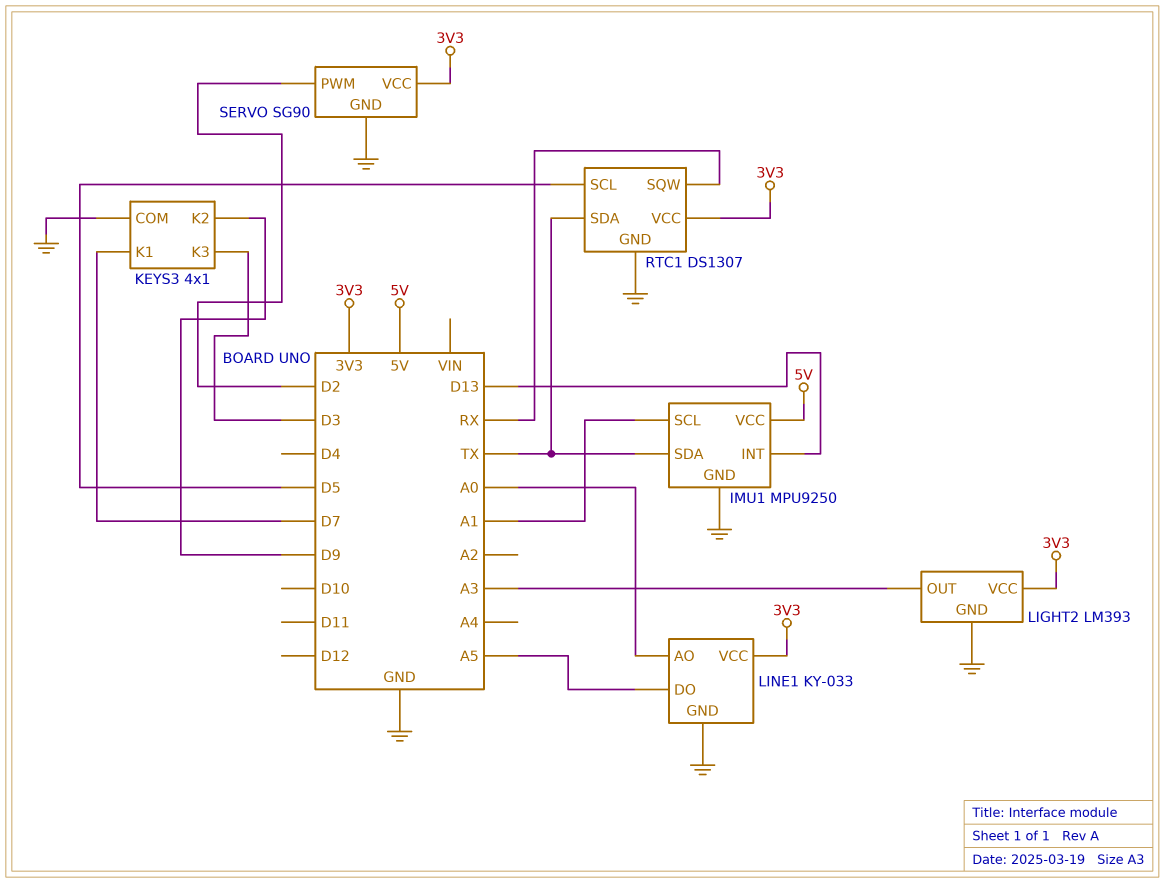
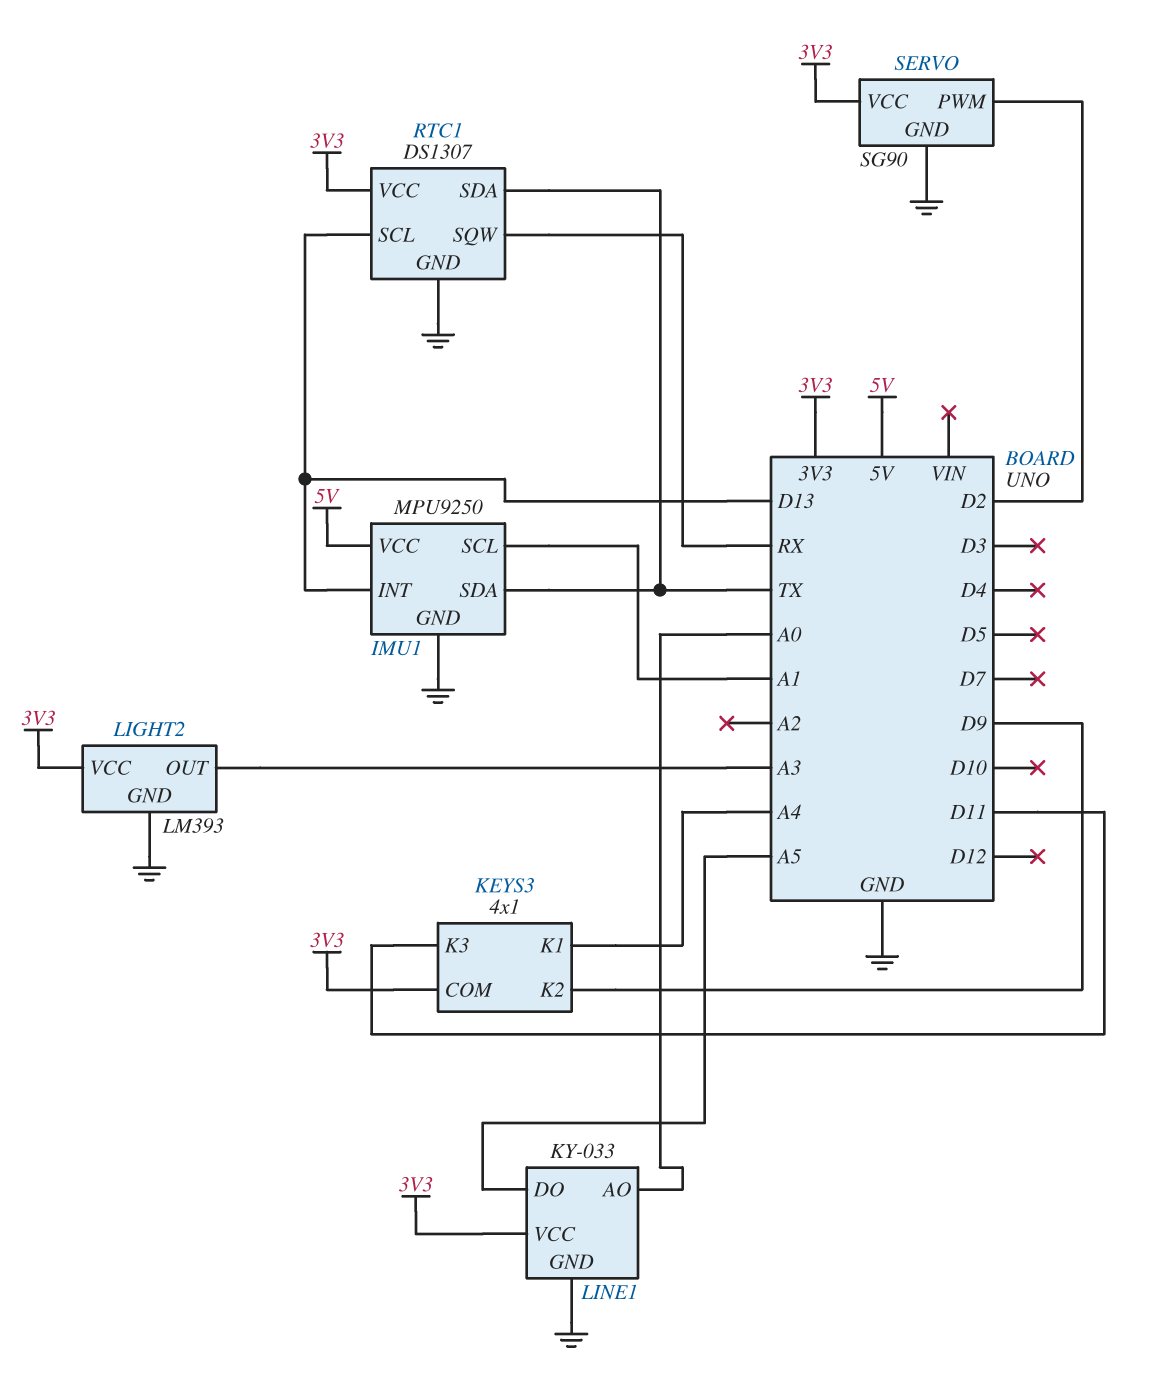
KEYS3 pin COM: GND -> 3V3
KEYS3 pin K1: D7 -> A4
KEYS3 pin K3: D3 -> D11
RTC1 pin SCL: D5 -> D13

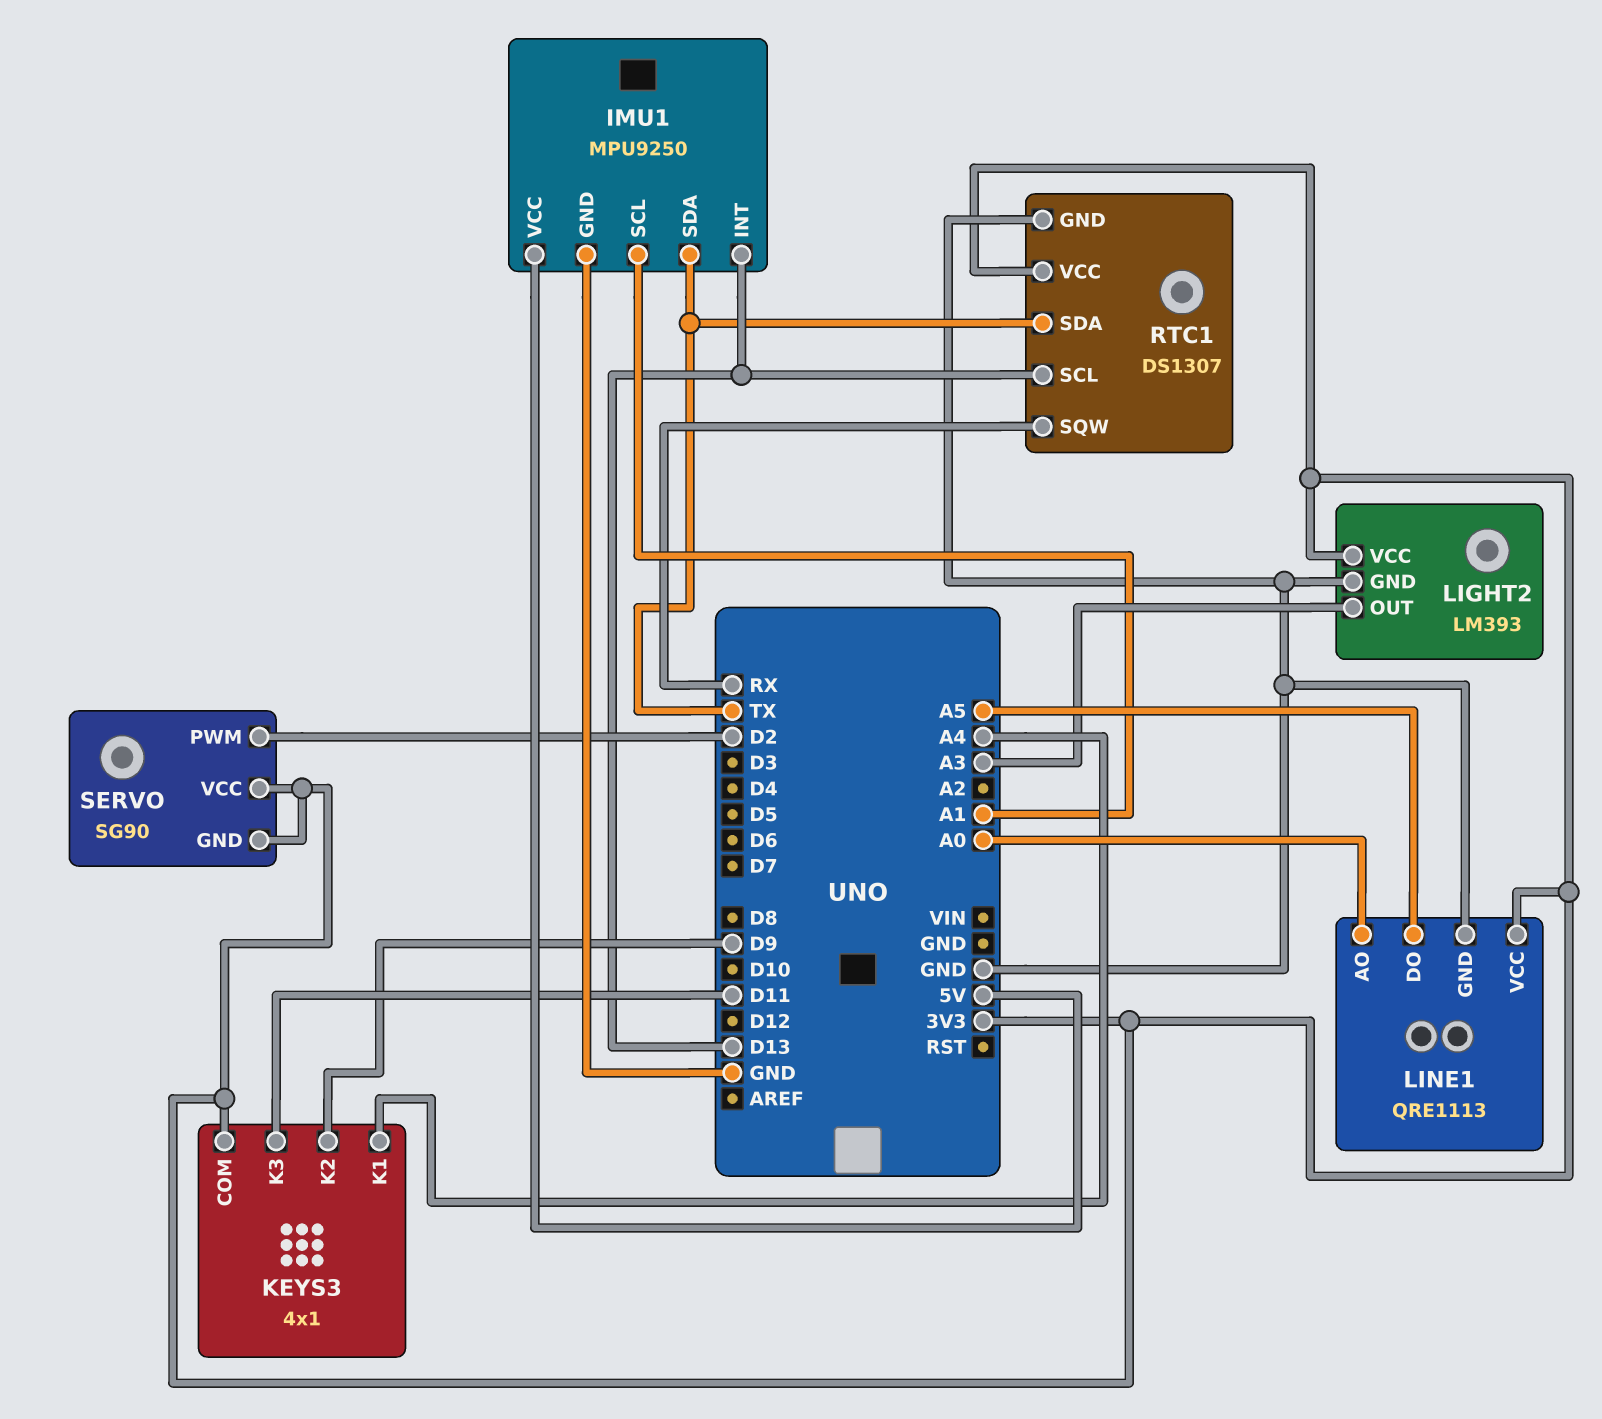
LINE1: KY-033 -> QRE1113
SERVO pin GND: GND -> 3V3

